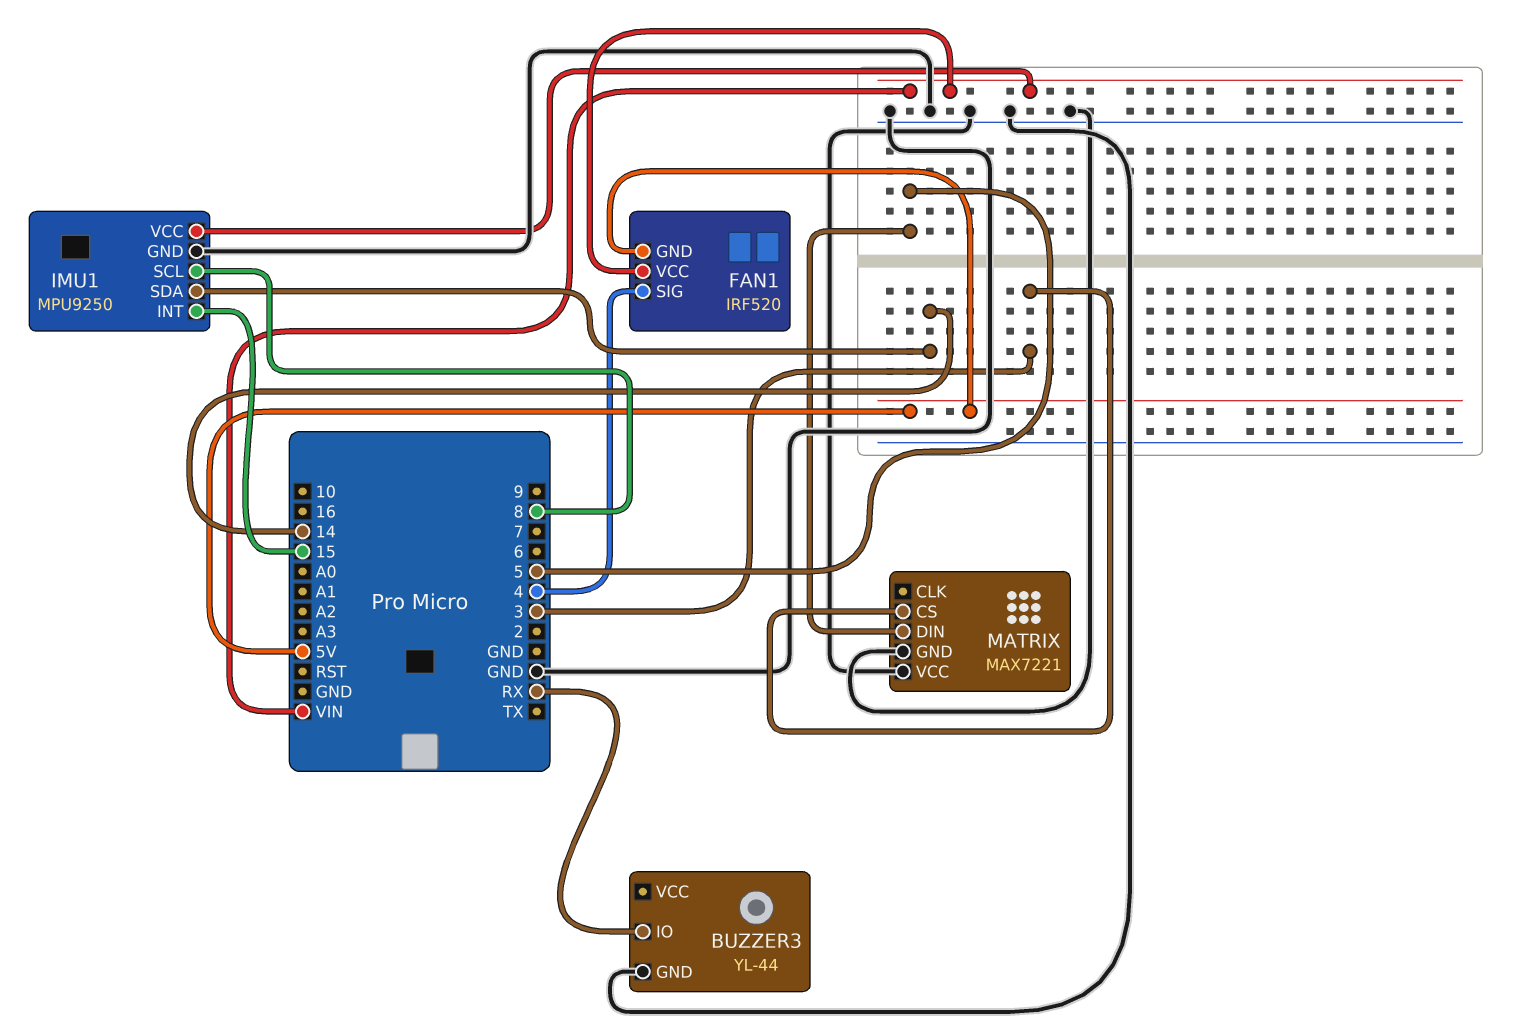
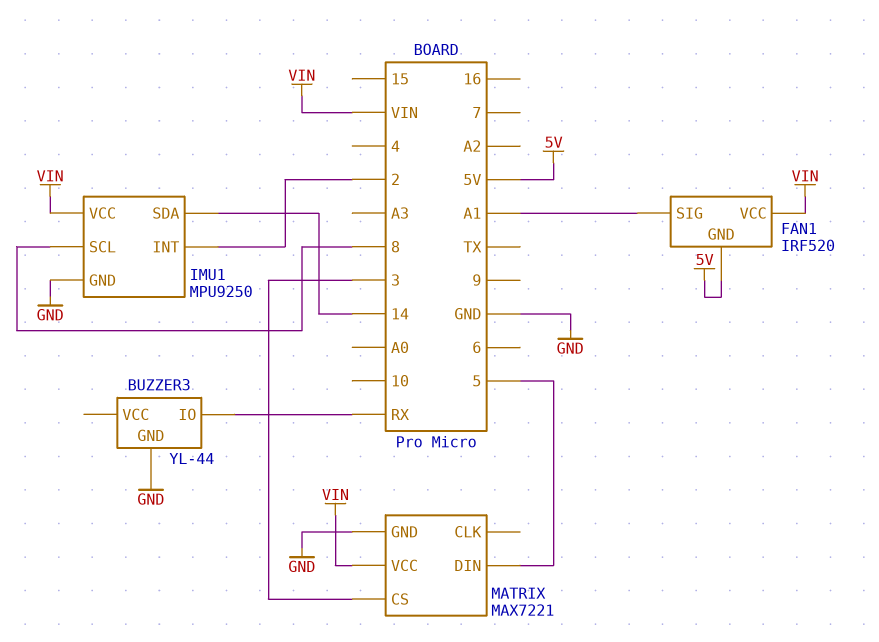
FAN1 pin SIG: 4 -> A1
IMU1 pin INT: 15 -> 2
MATRIX pin VCC: GND -> VIN

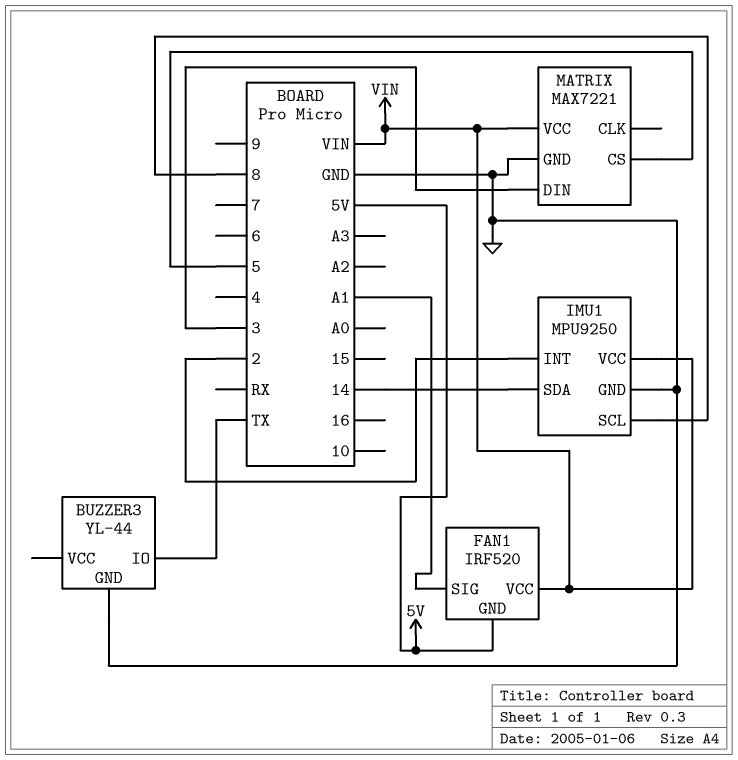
BUZZER3 pin IO: RX -> TX
MATRIX pin CS: 3 -> 5
MATRIX pin DIN: 5 -> 3

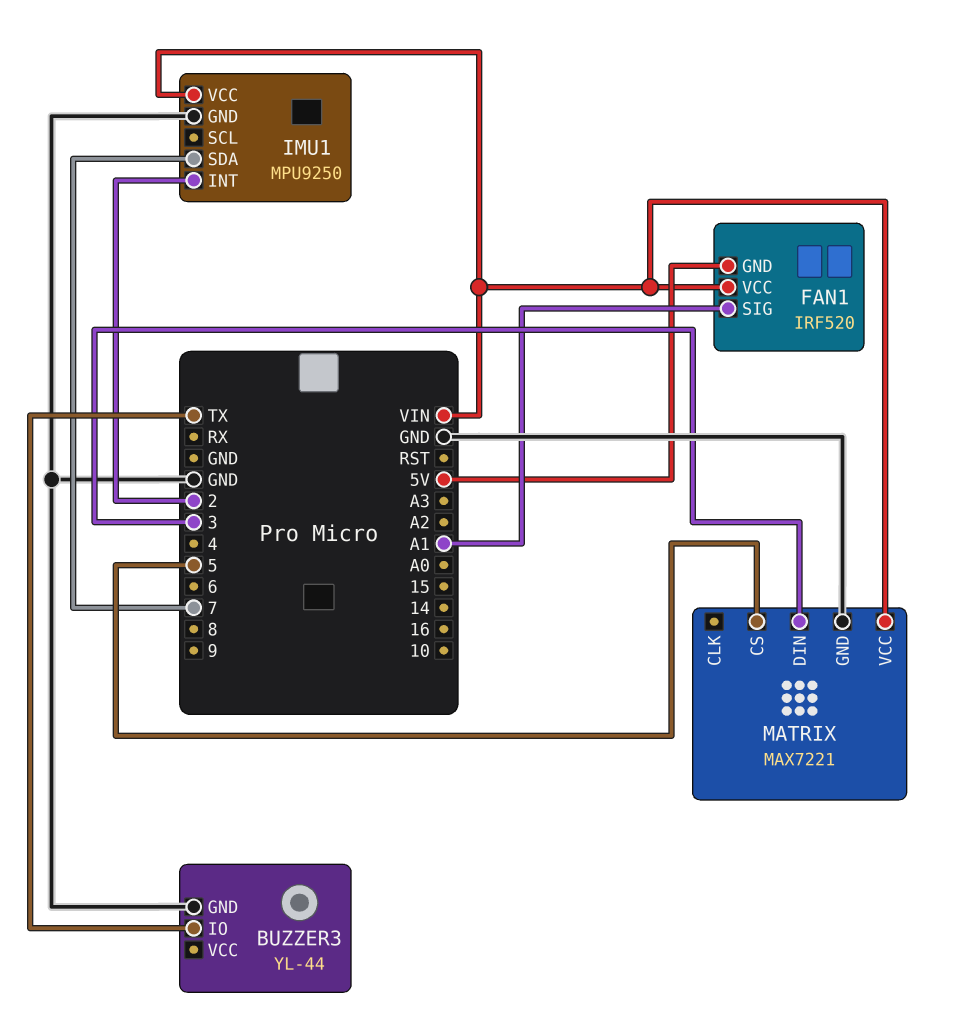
IMU1 pin SCL: 8 -> none
IMU1 pin SDA: 14 -> 7

